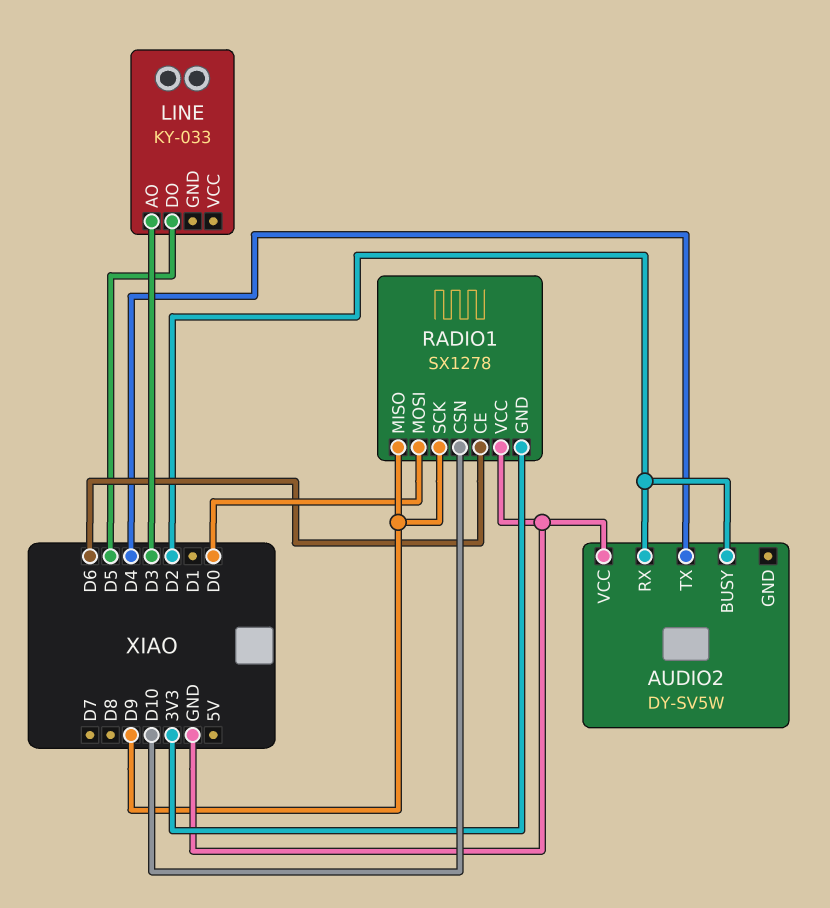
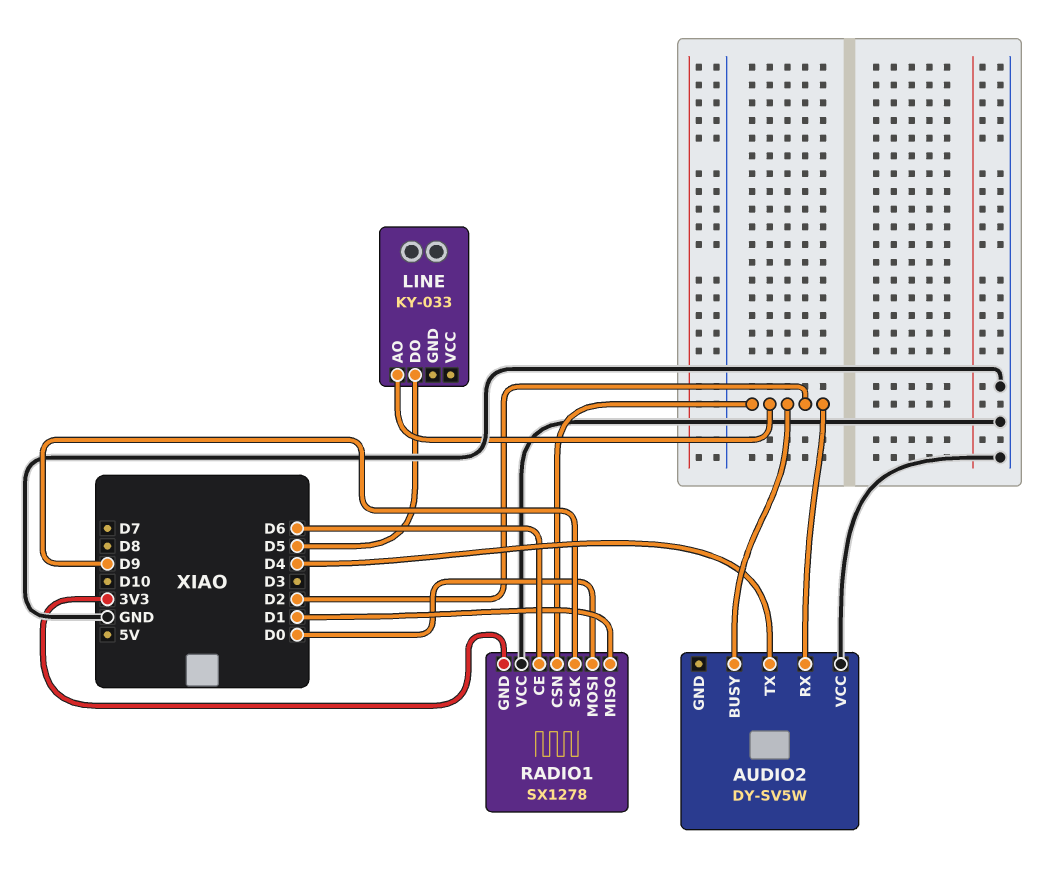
LINE pin AO: D3 -> D2
RADIO1 pin CSN: D10 -> D2
RADIO1 pin MISO: D9 -> D1

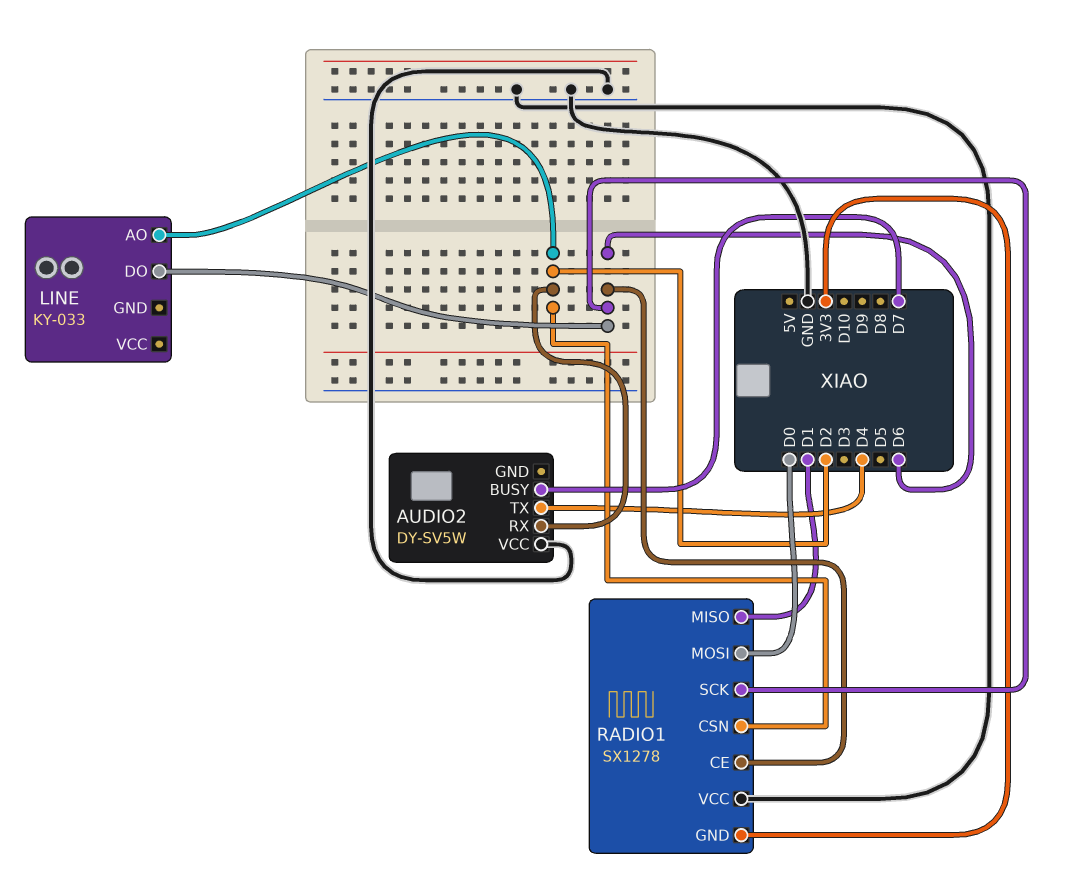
AUDIO2 pin BUSY: D2 -> D7
LINE pin DO: D5 -> D6
RADIO1 pin SCK: D9 -> D6

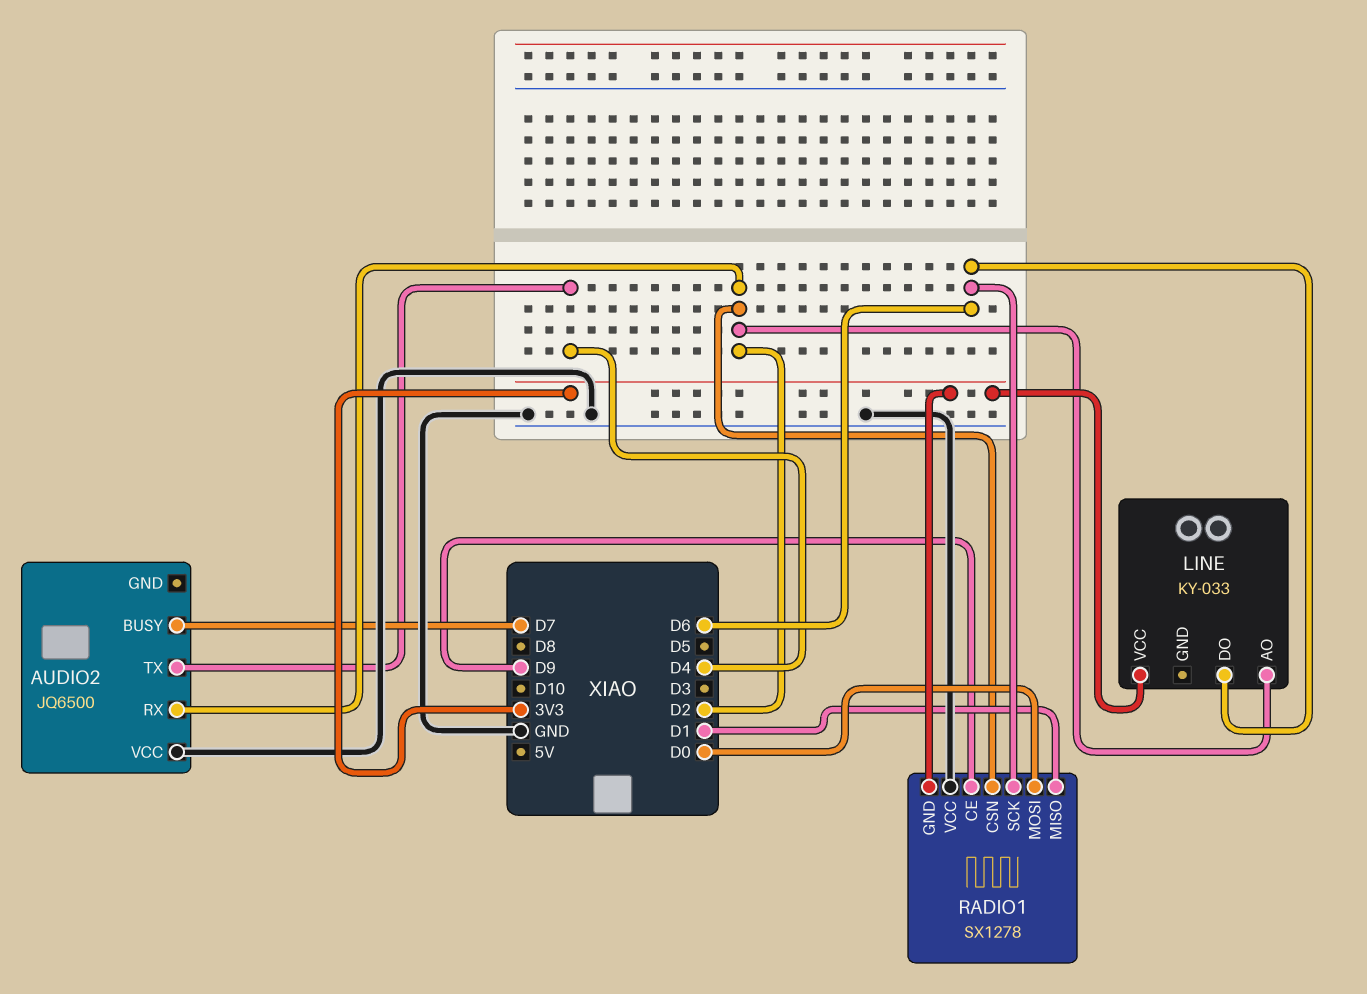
AUDIO2: DY-SV5W -> JQ6500
LINE pin VCC: none -> 3V3
RADIO1 pin CE: D6 -> D9

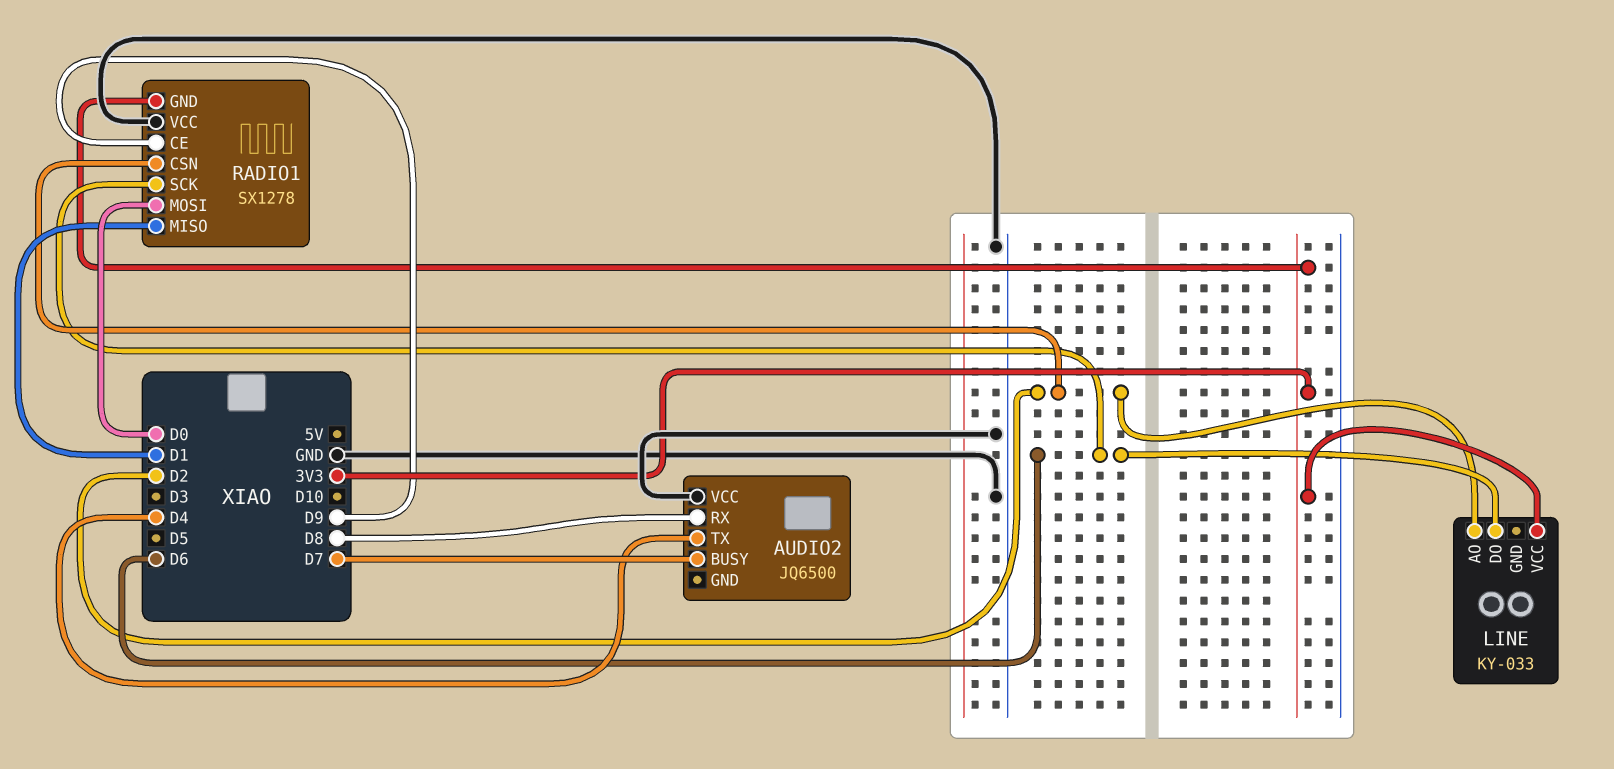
AUDIO2 pin RX: D2 -> D8

